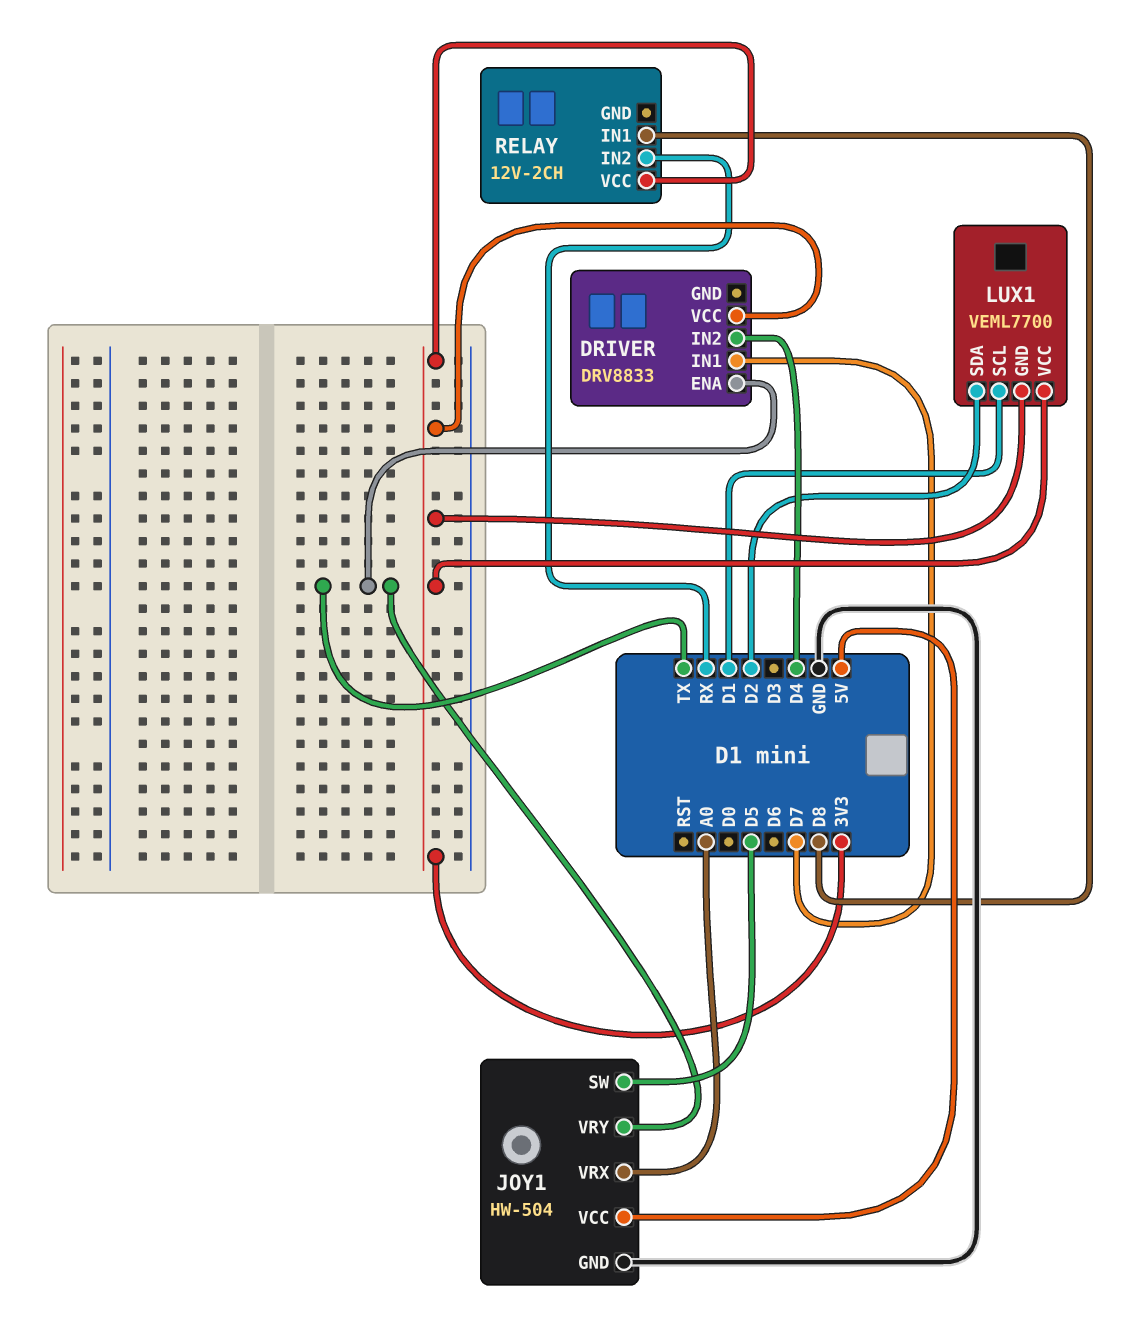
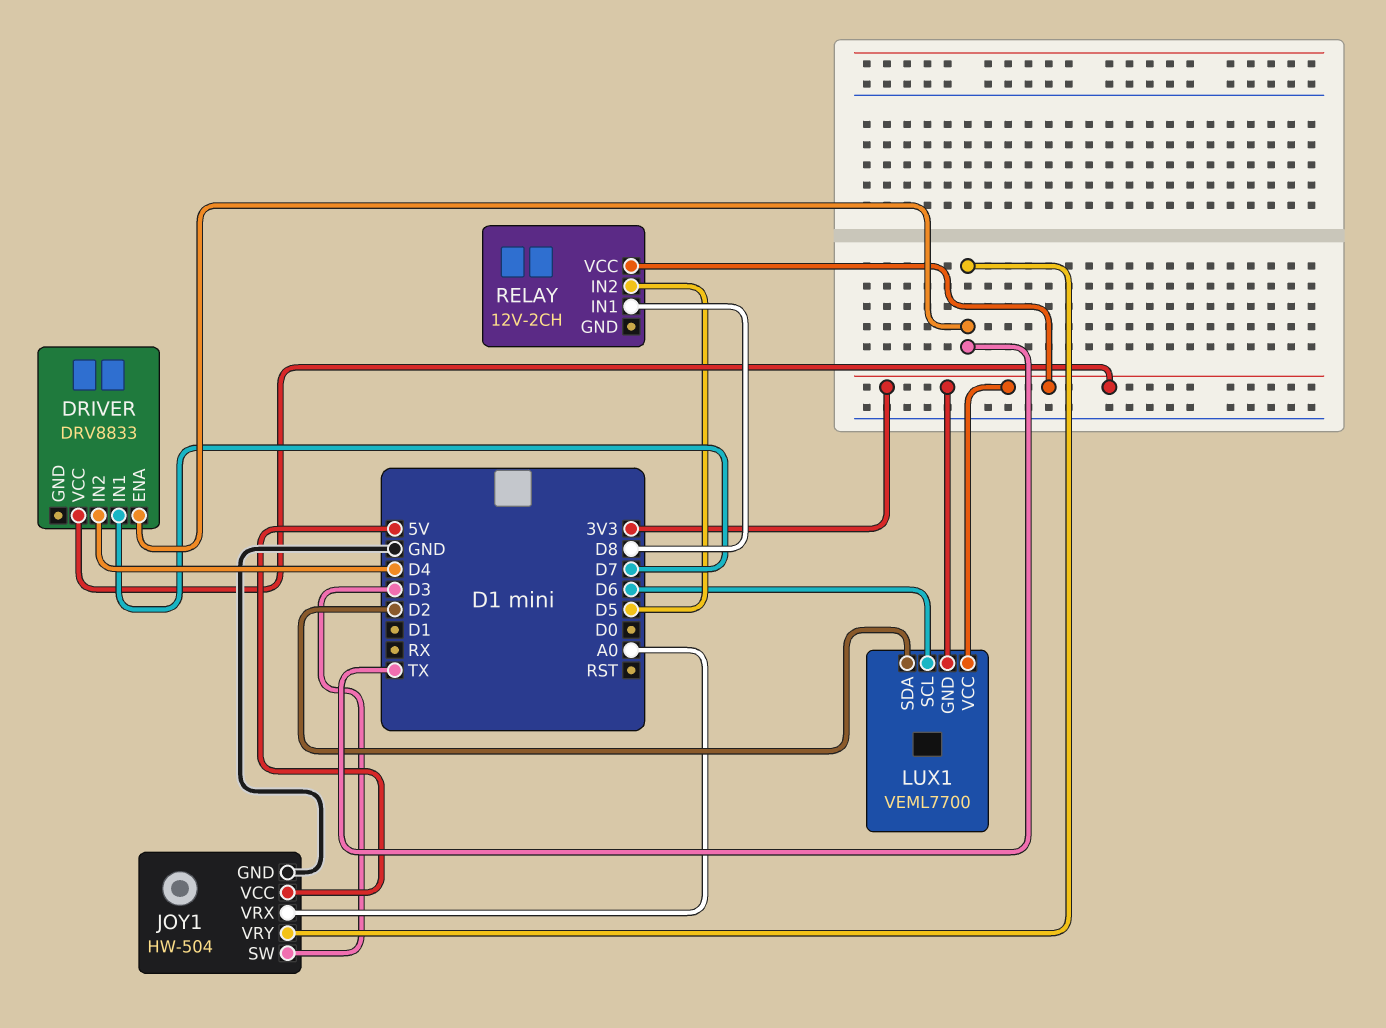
JOY1 pin SW: D5 -> D3
LUX1 pin SCL: D1 -> D6
RELAY pin IN2: RX -> D5

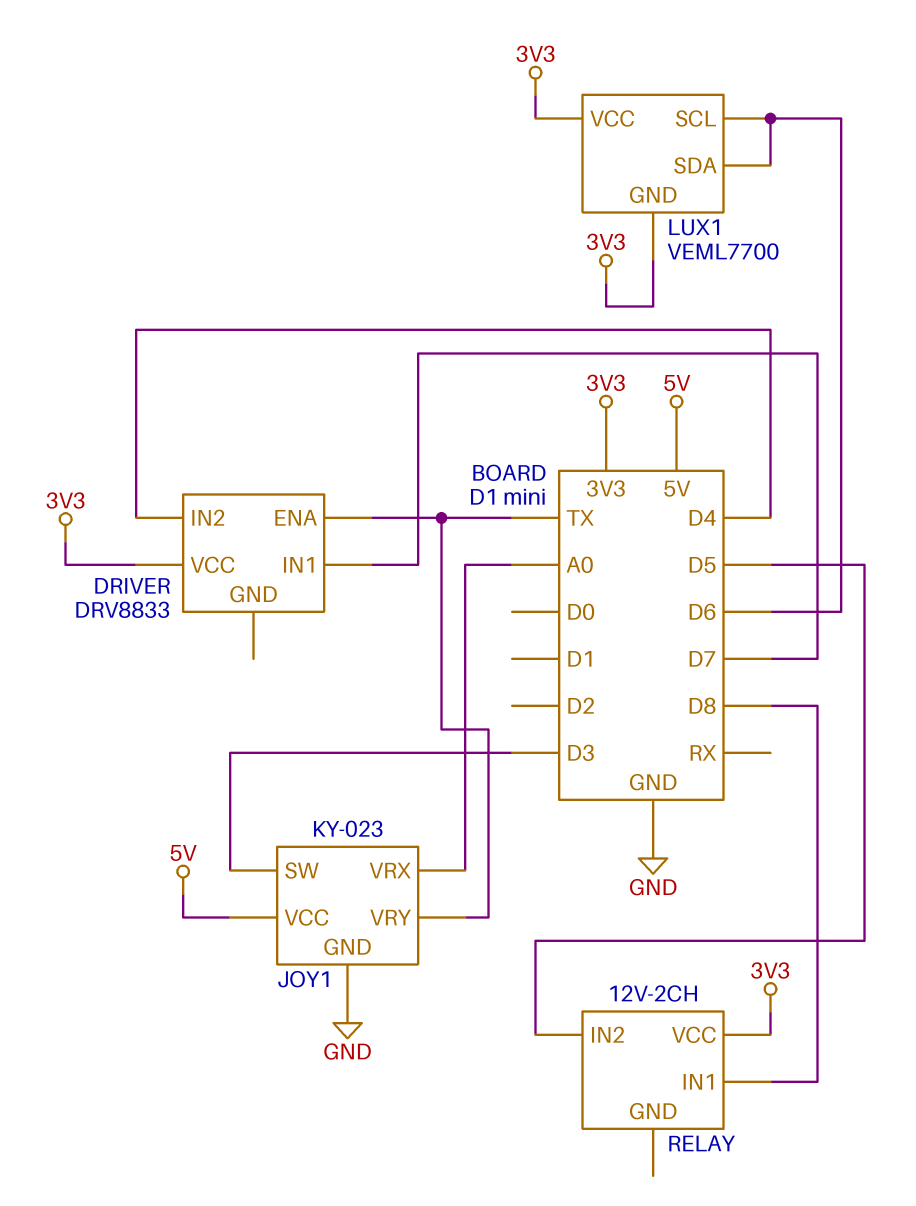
JOY1: HW-504 -> KY-023
LUX1 pin SDA: D2 -> D6

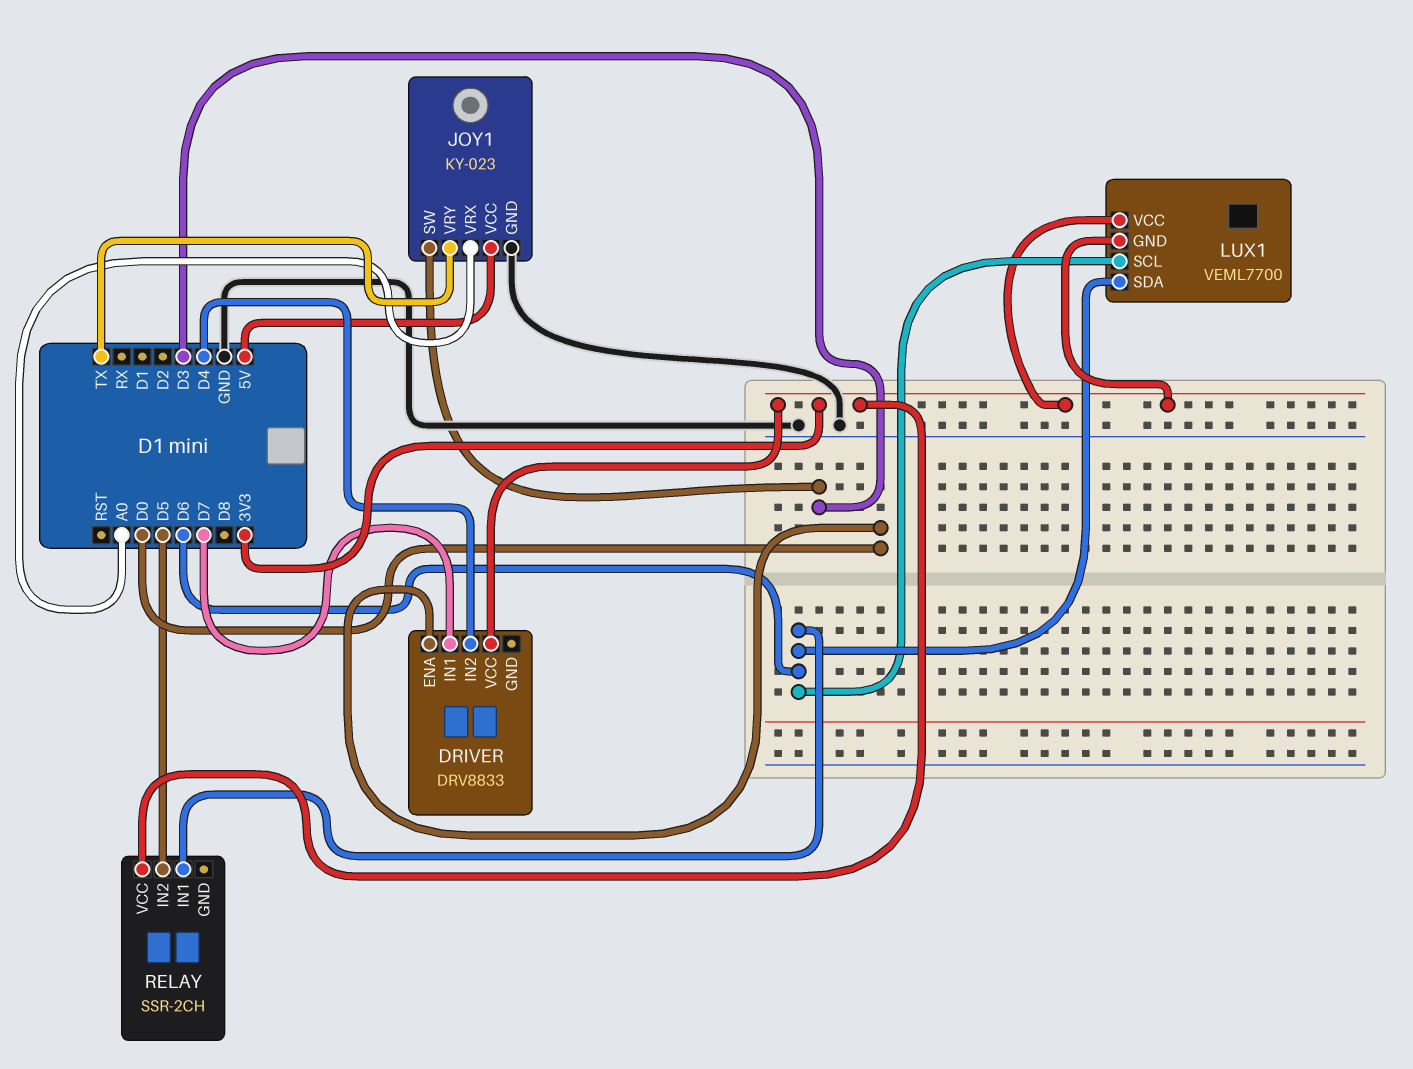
DRIVER pin ENA: TX -> D0
RELAY: 12V-2CH -> SSR-2CH
RELAY pin IN1: D8 -> D6

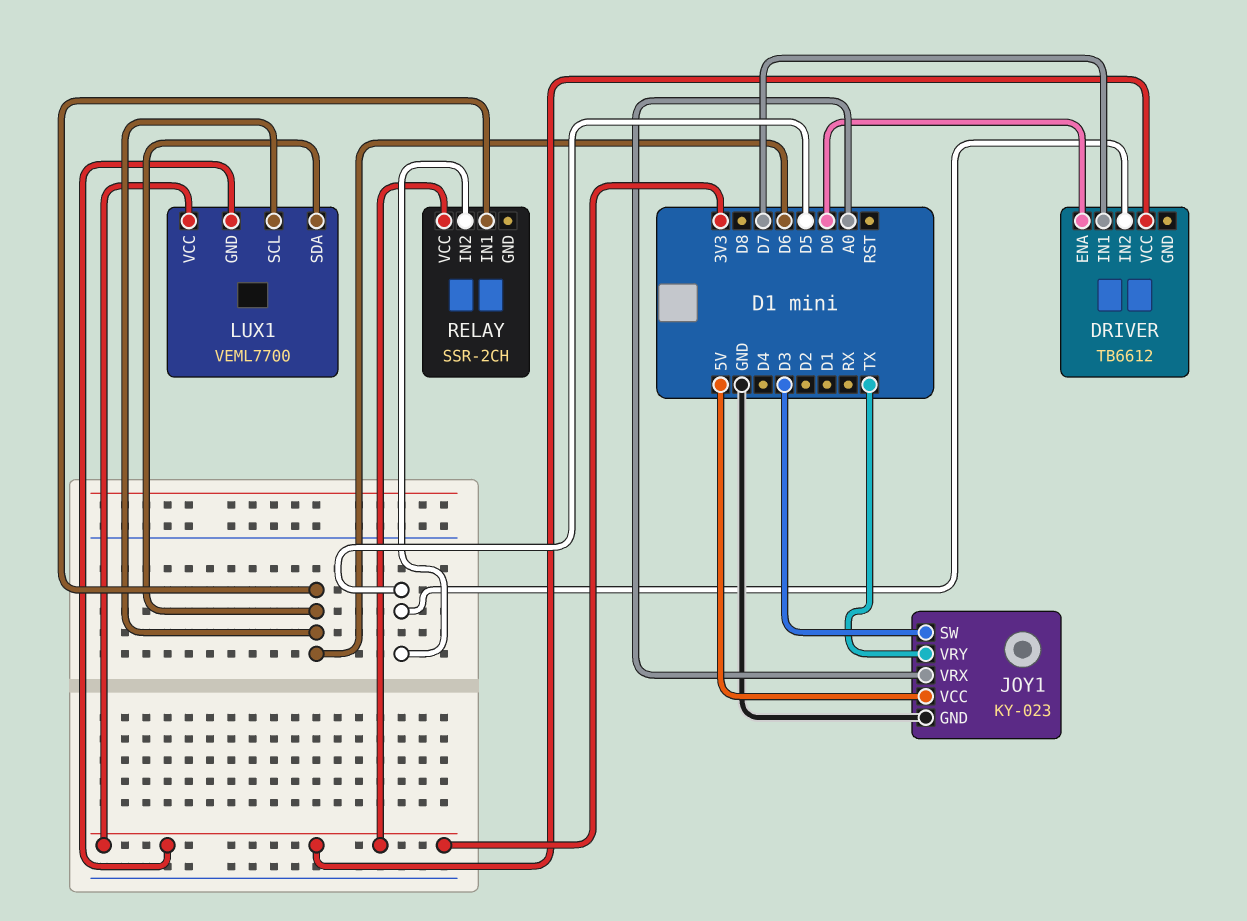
DRIVER: DRV8833 -> TB6612
DRIVER pin IN2: D4 -> D5

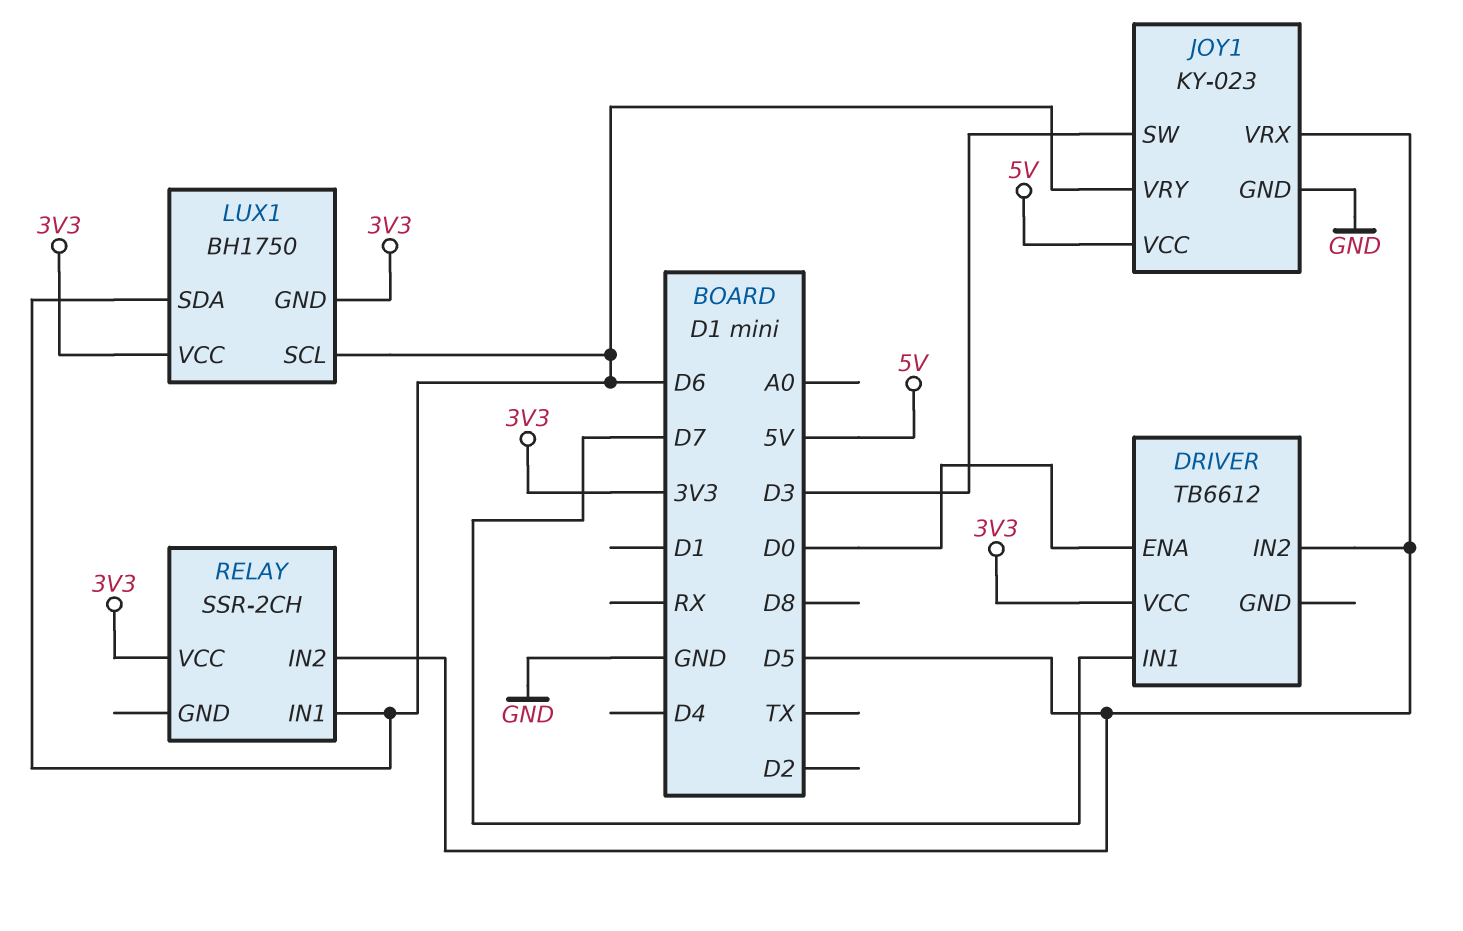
JOY1 pin VRX: A0 -> D5
JOY1 pin VRY: TX -> D6
LUX1: VEML7700 -> BH1750

